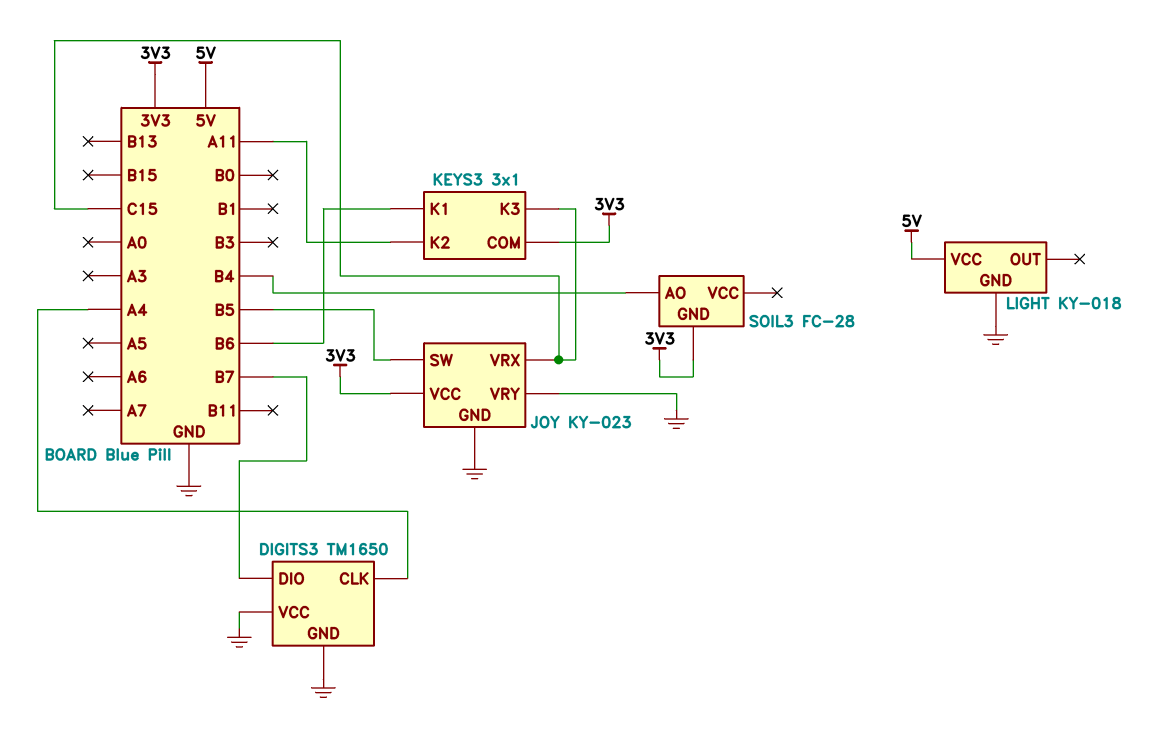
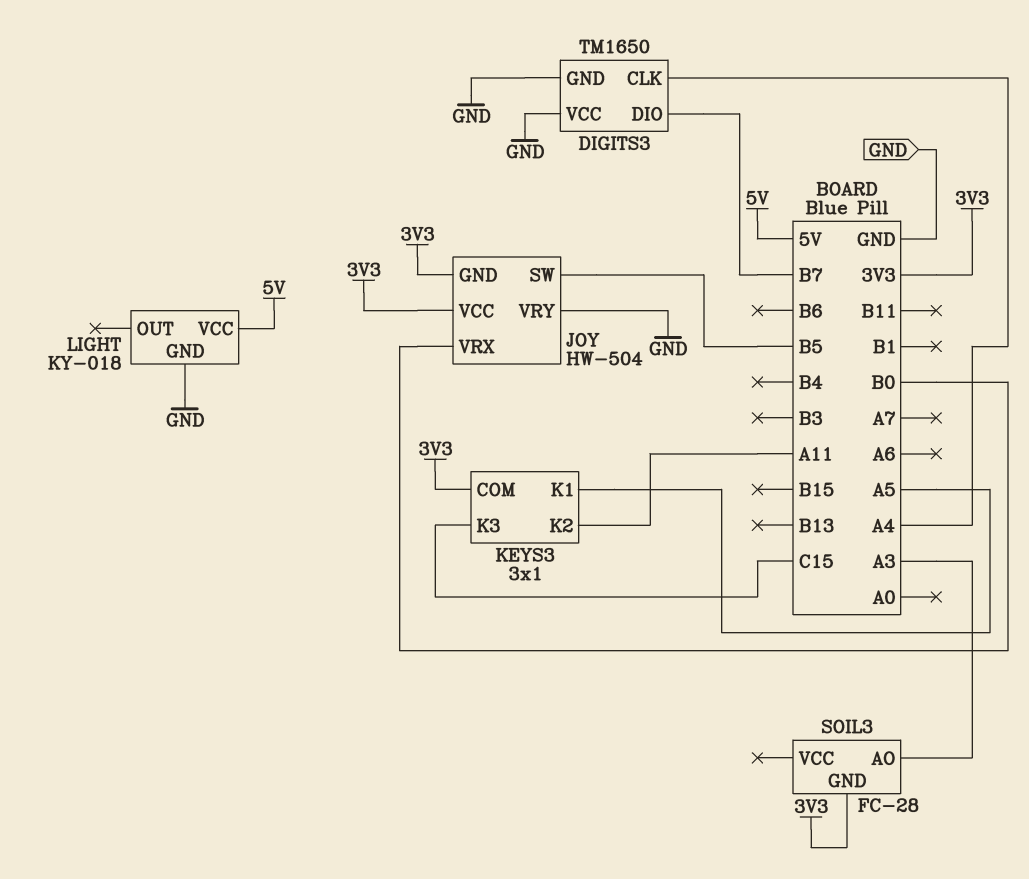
JOY: KY-023 -> HW-504
JOY pin GND: GND -> 3V3
JOY pin VRX: C15 -> B0
KEYS3 pin K1: B6 -> A5
SOIL3 pin AO: B4 -> A3

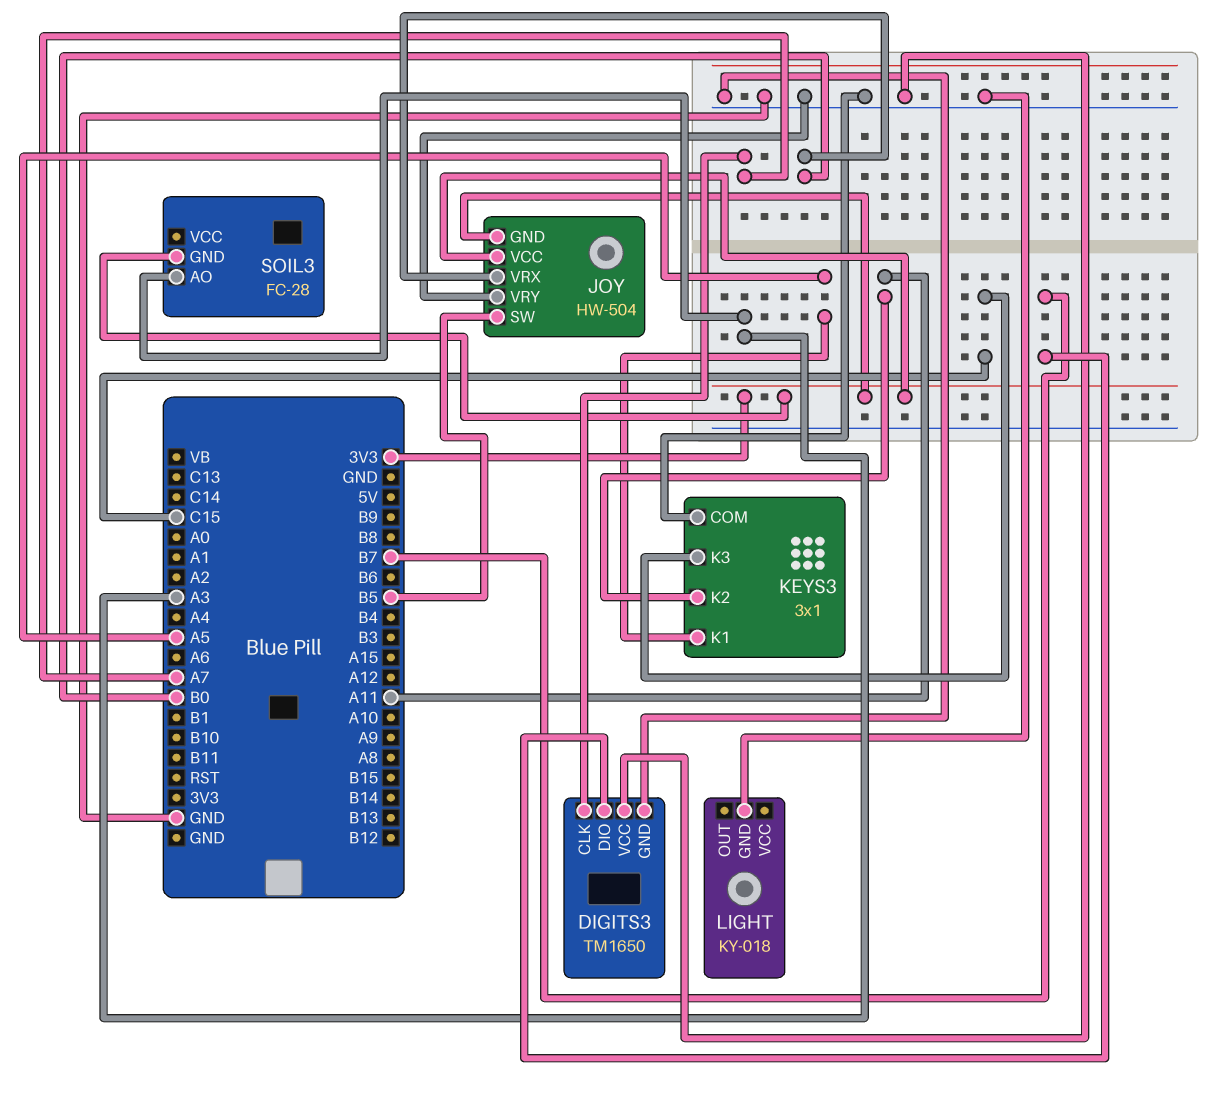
DIGITS3 pin CLK: A4 -> A7
KEYS3 pin COM: 3V3 -> GND
LIGHT pin VCC: 5V -> none

